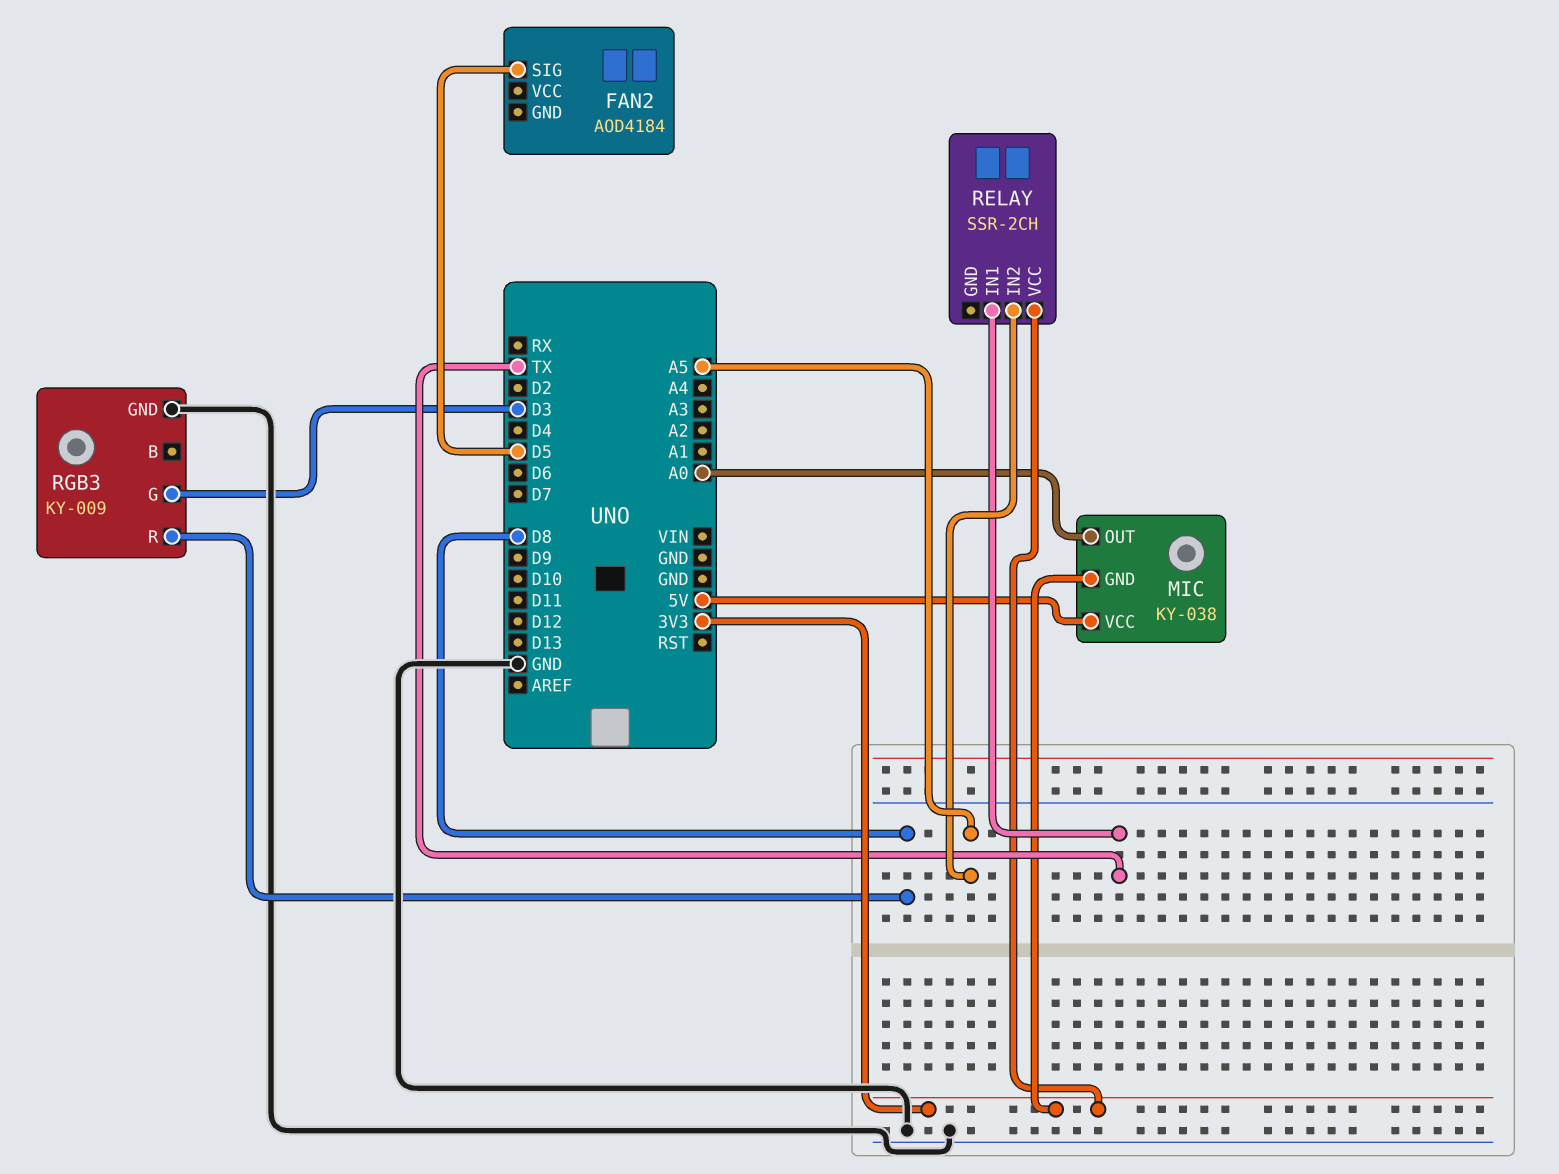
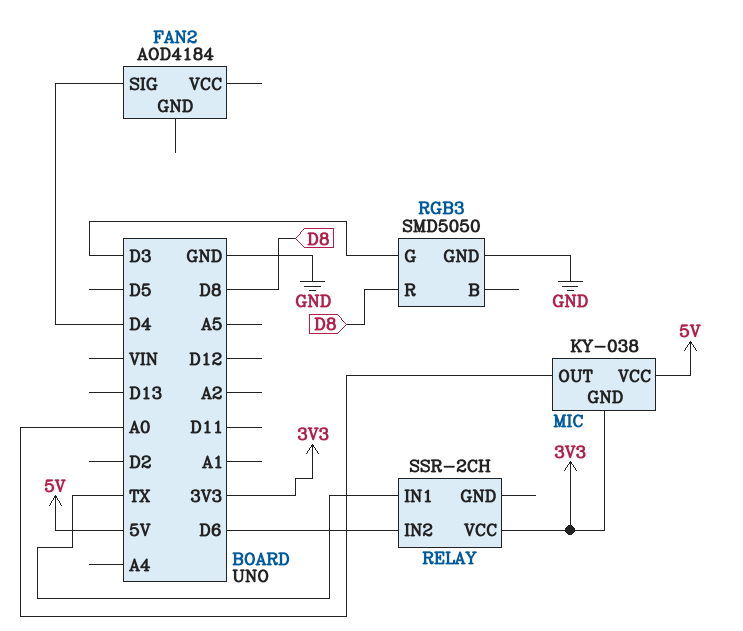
FAN2 pin SIG: D5 -> D4
RELAY pin IN2: A5 -> D6
RGB3: KY-009 -> SMD5050

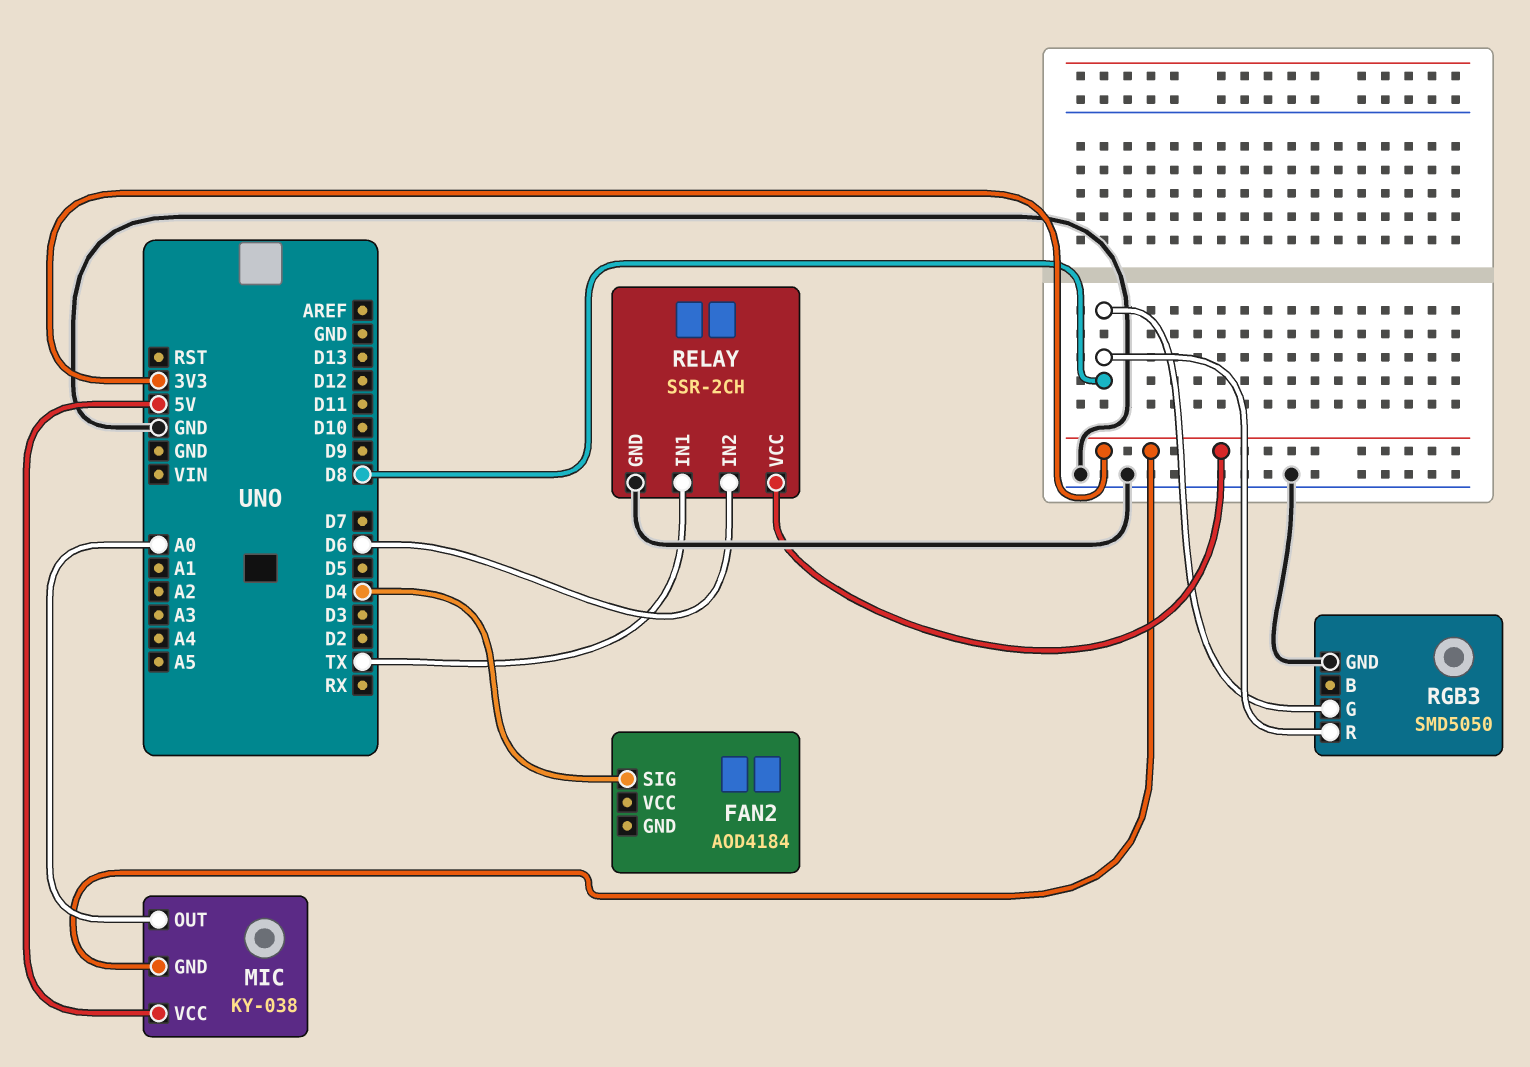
RELAY pin GND: none -> GND
RGB3 pin G: D3 -> D8

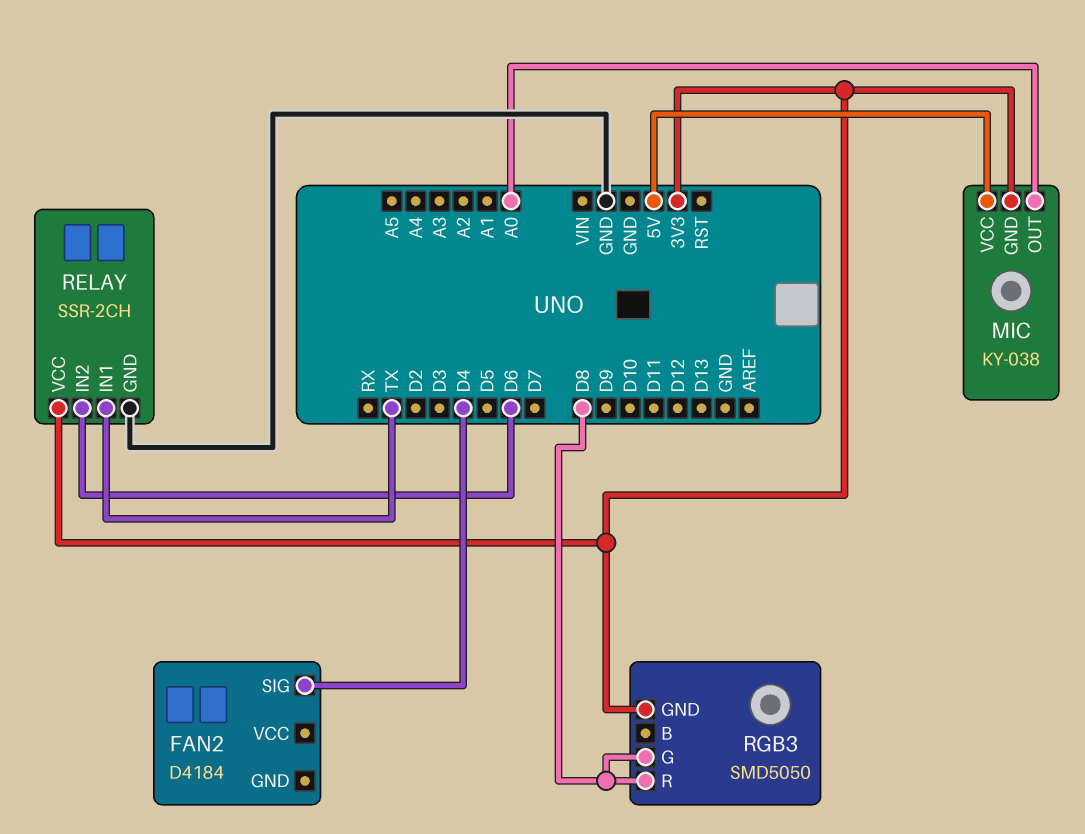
FAN2: AOD4184 -> D4184
RGB3 pin GND: GND -> 3V3

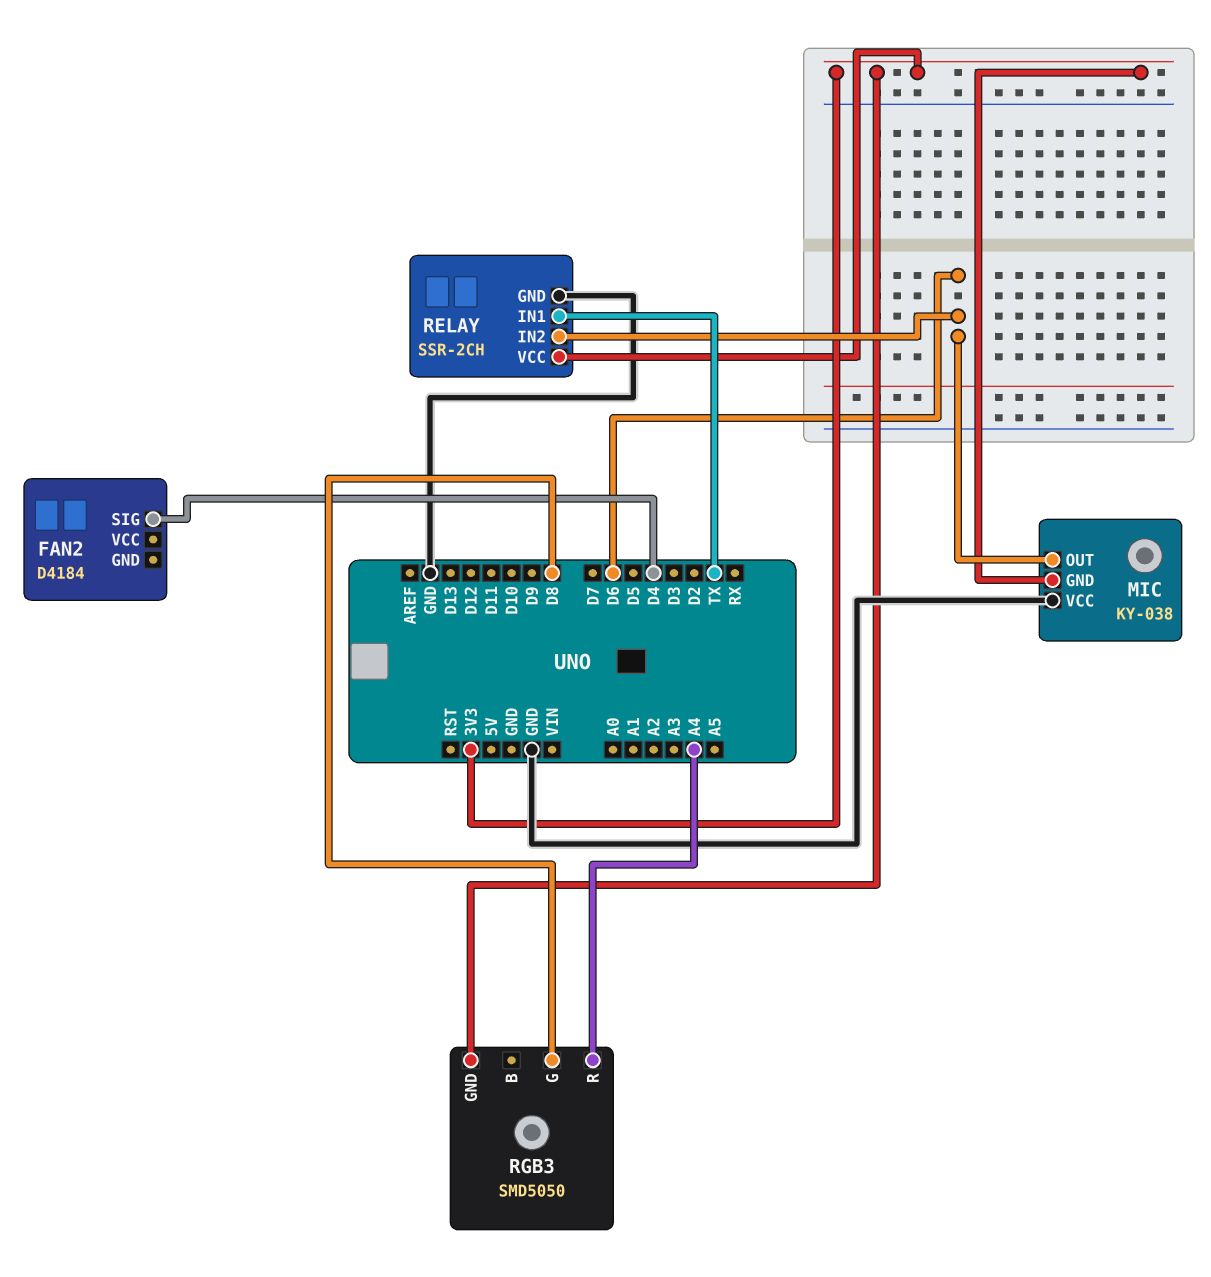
MIC pin OUT: A0 -> D6
MIC pin VCC: 5V -> GND
RGB3 pin R: D8 -> A4

